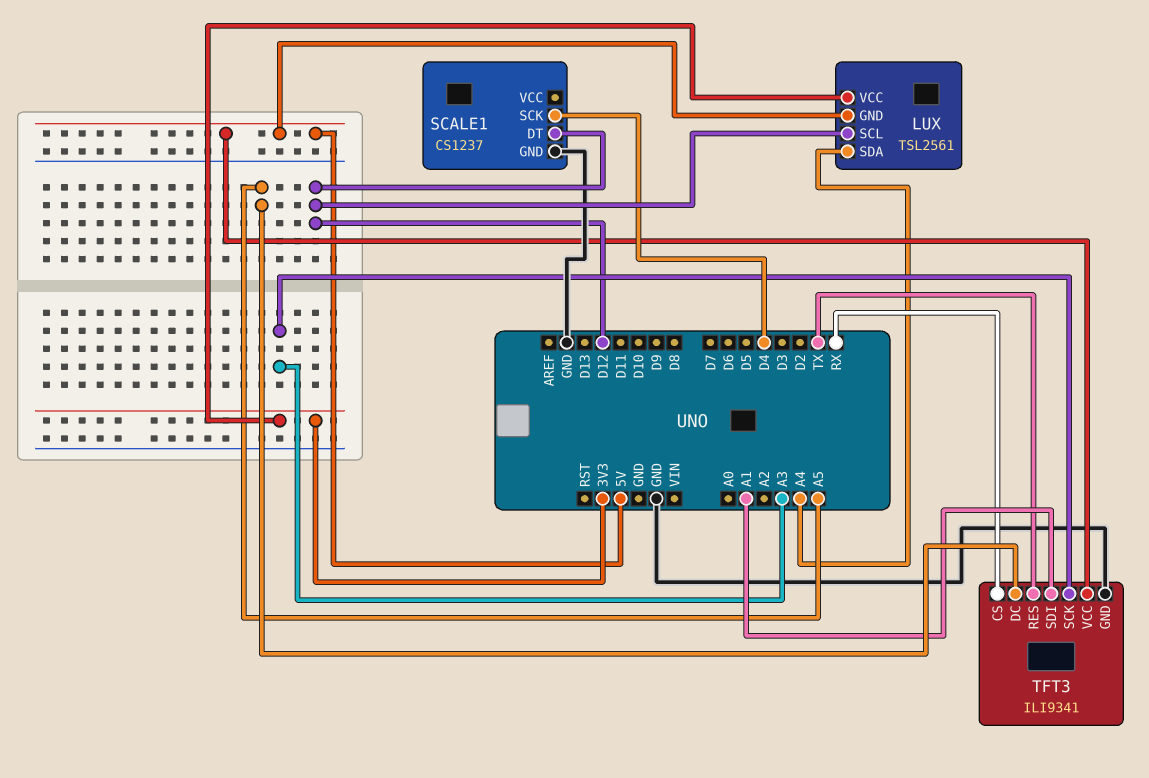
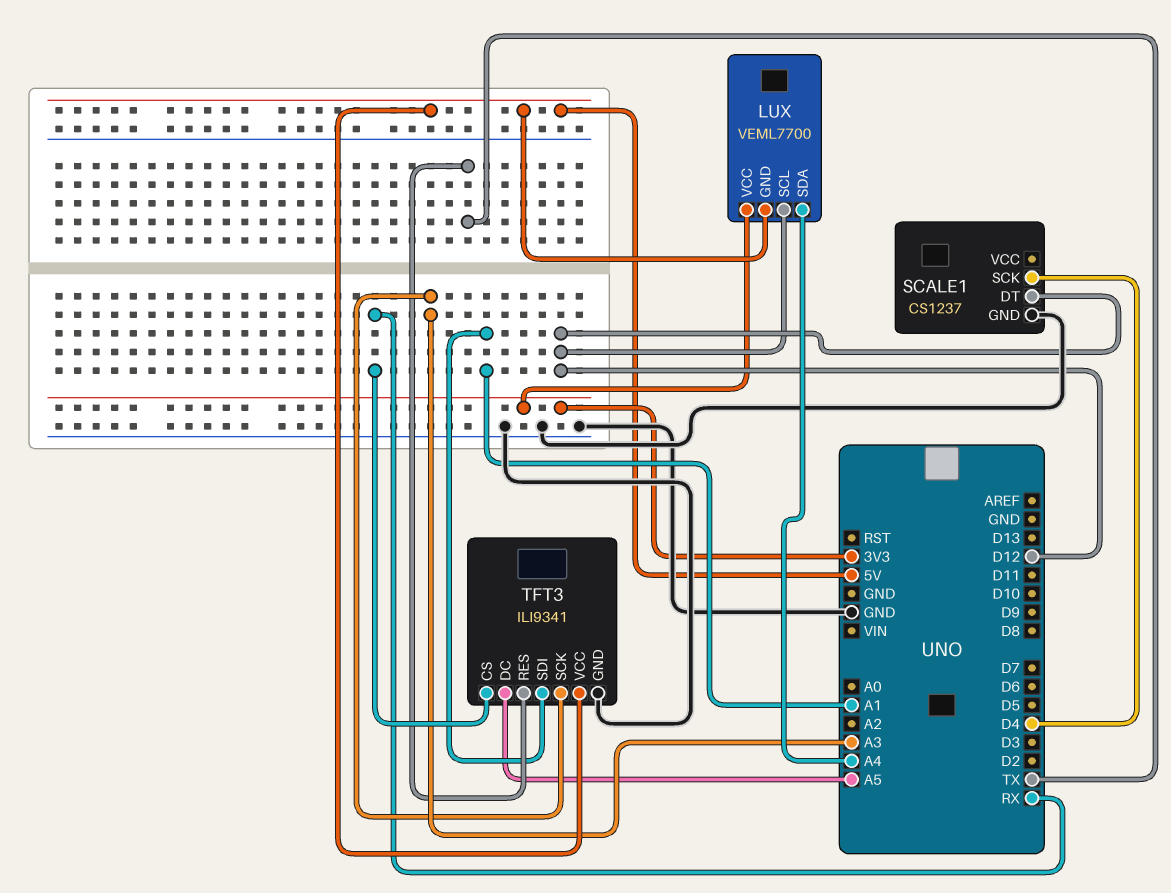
LUX: TSL2561 -> VEML7700

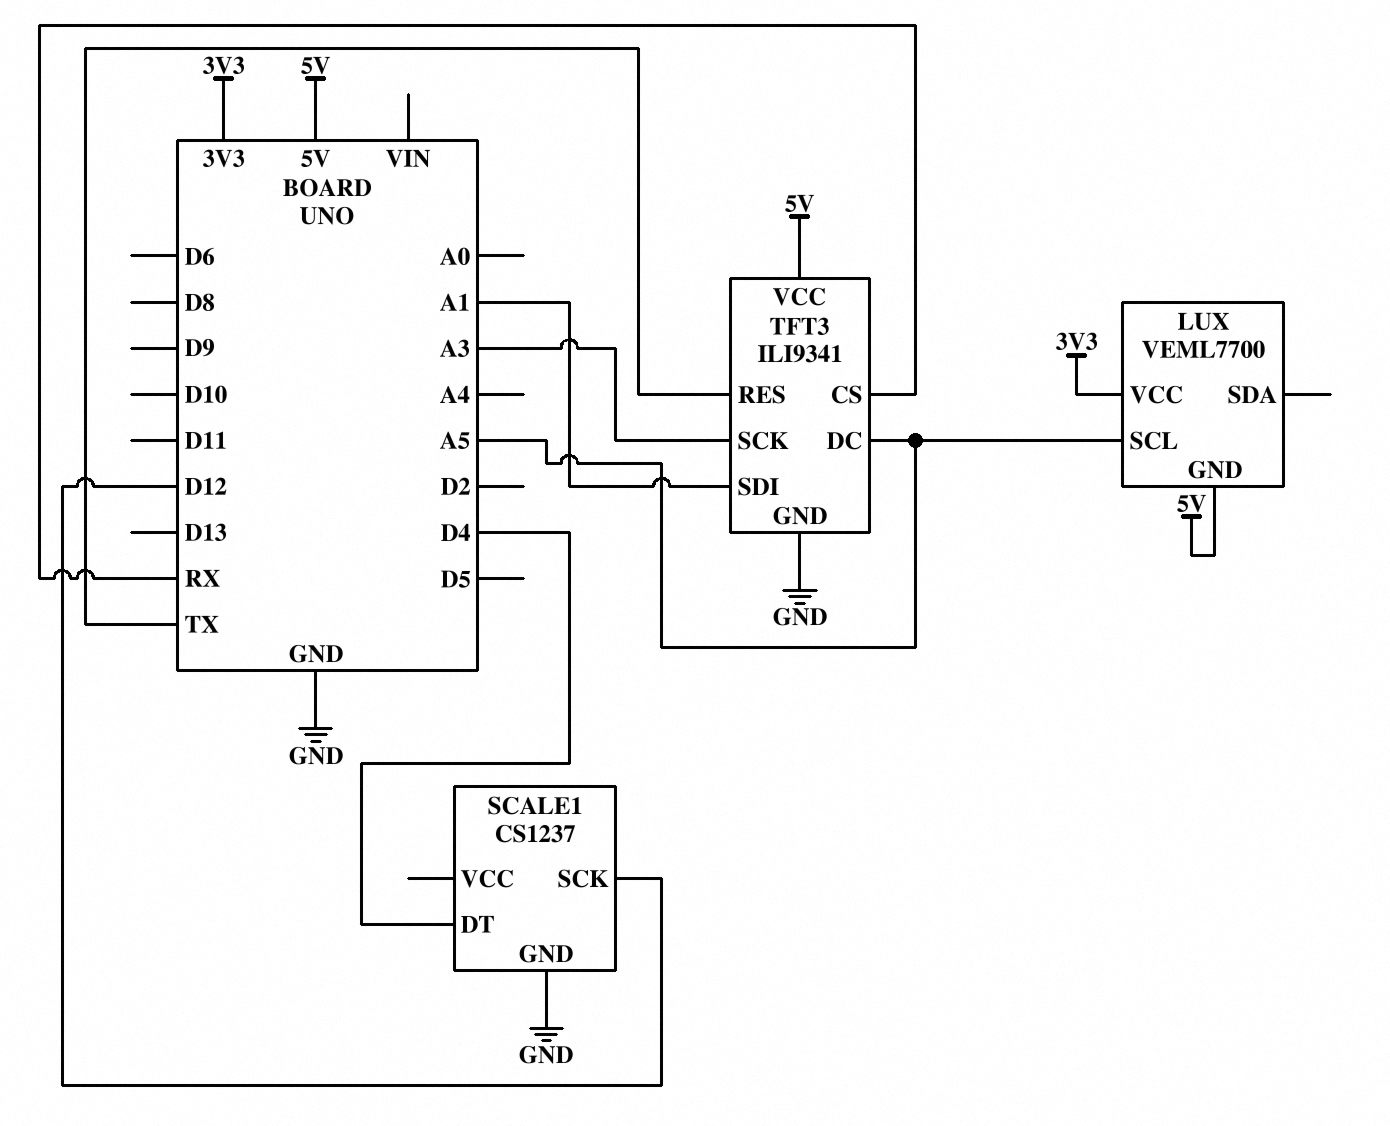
LUX pin SCL: D12 -> A5
LUX pin SDA: A4 -> none
SCALE1 pin DT: D12 -> D4
SCALE1 pin SCK: D4 -> D12

